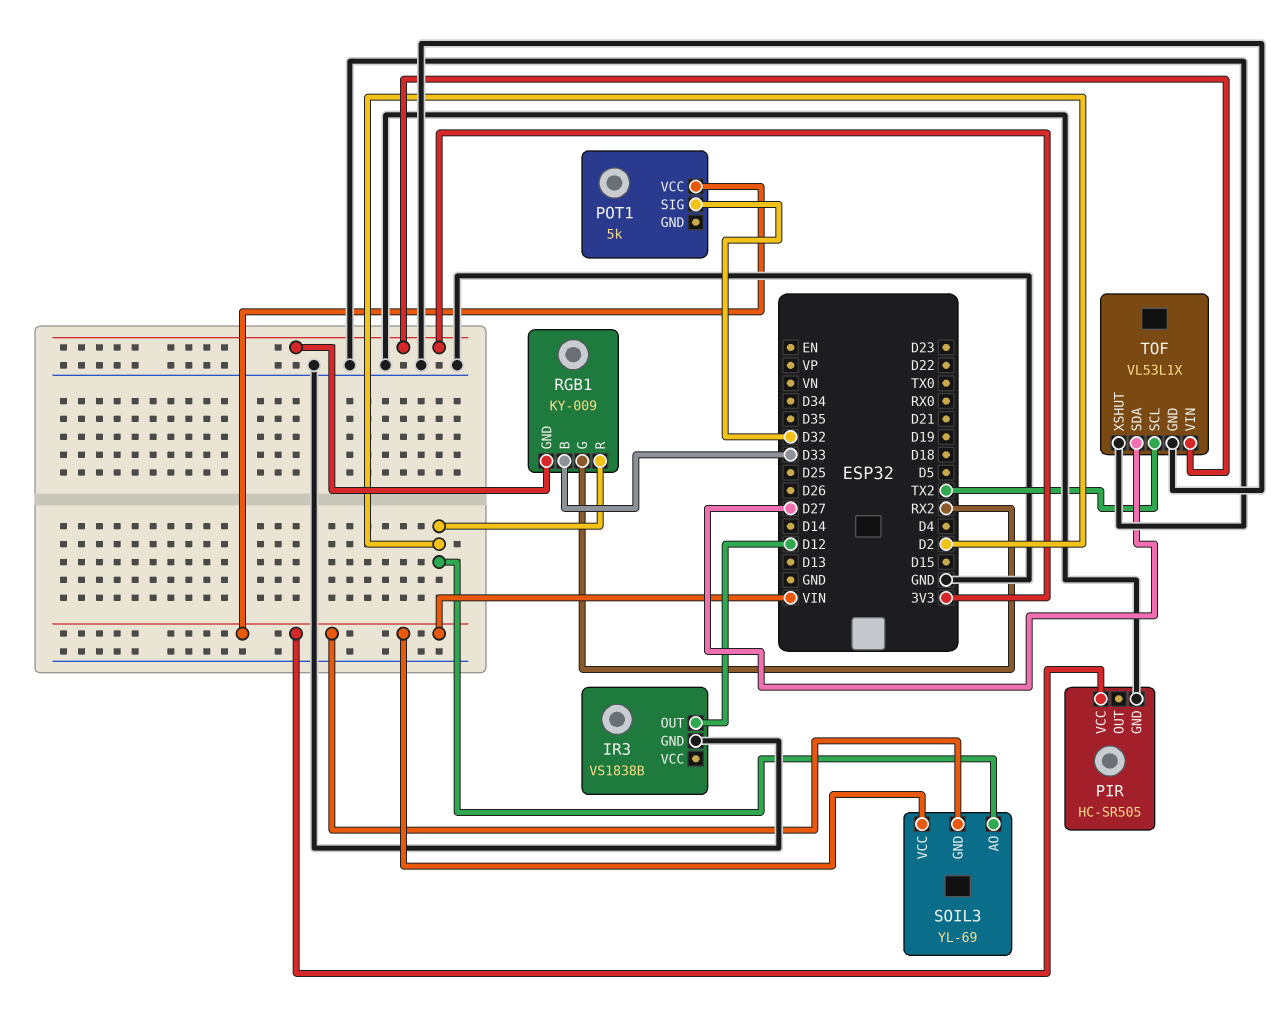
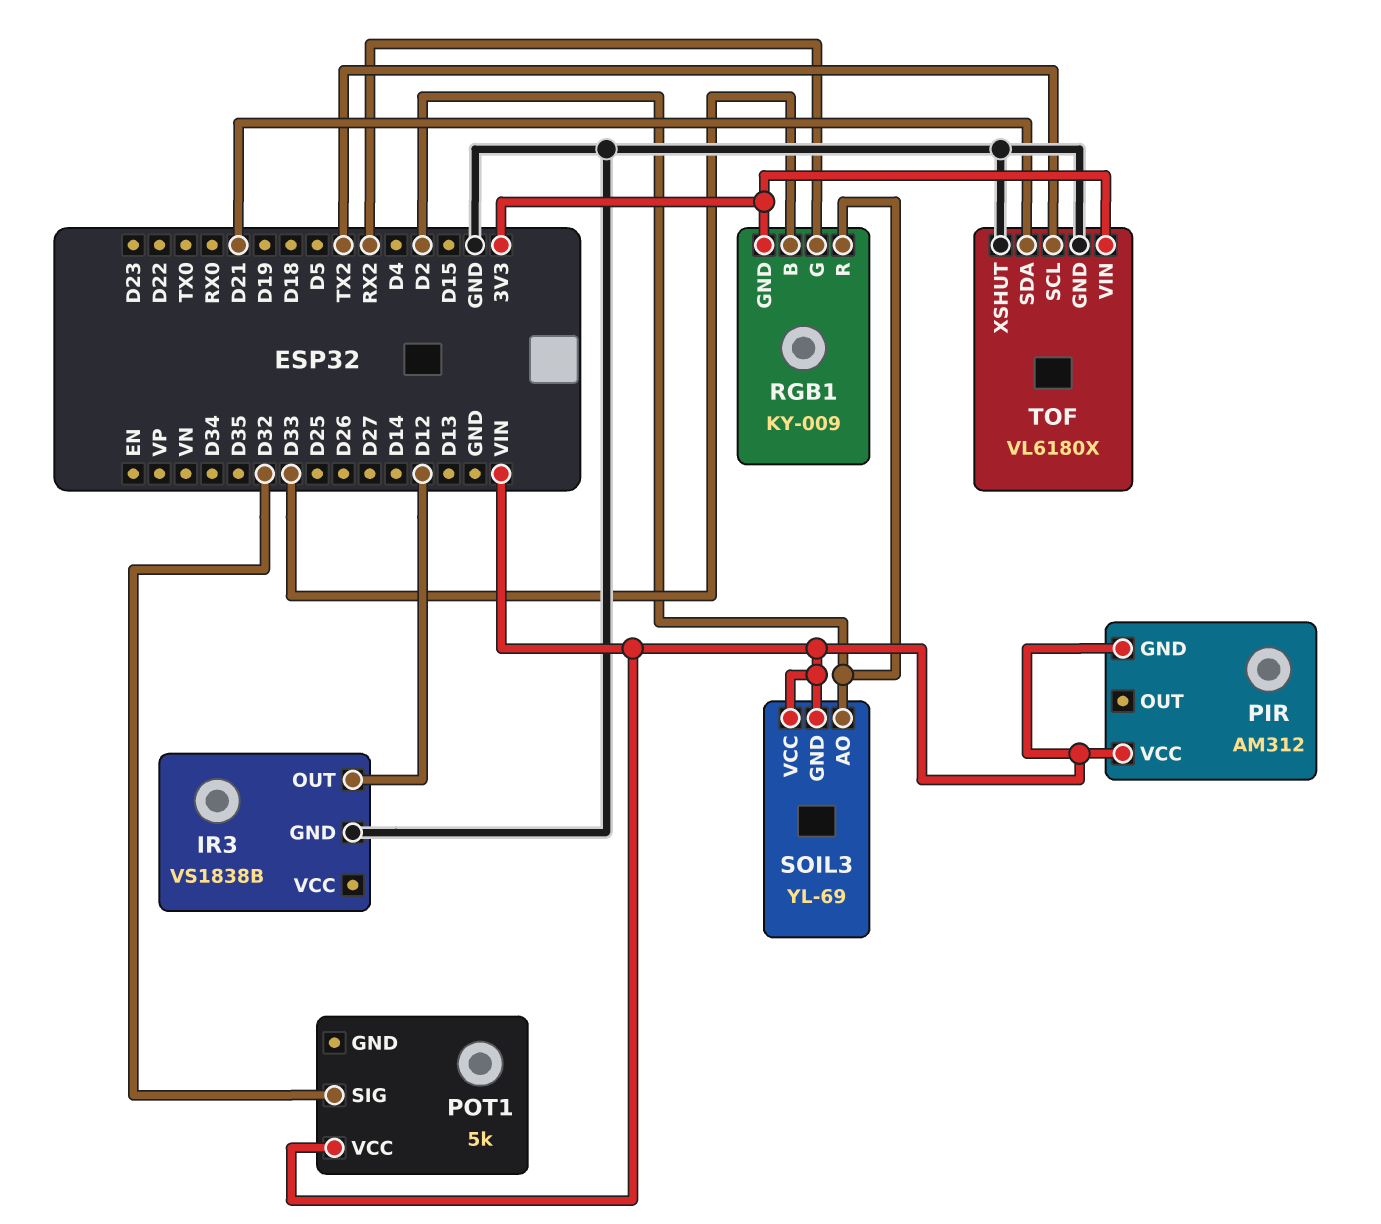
PIR: HC-SR505 -> AM312
PIR pin GND: GND -> VIN
TOF: VL53L1X -> VL6180X
TOF pin SDA: D27 -> D21

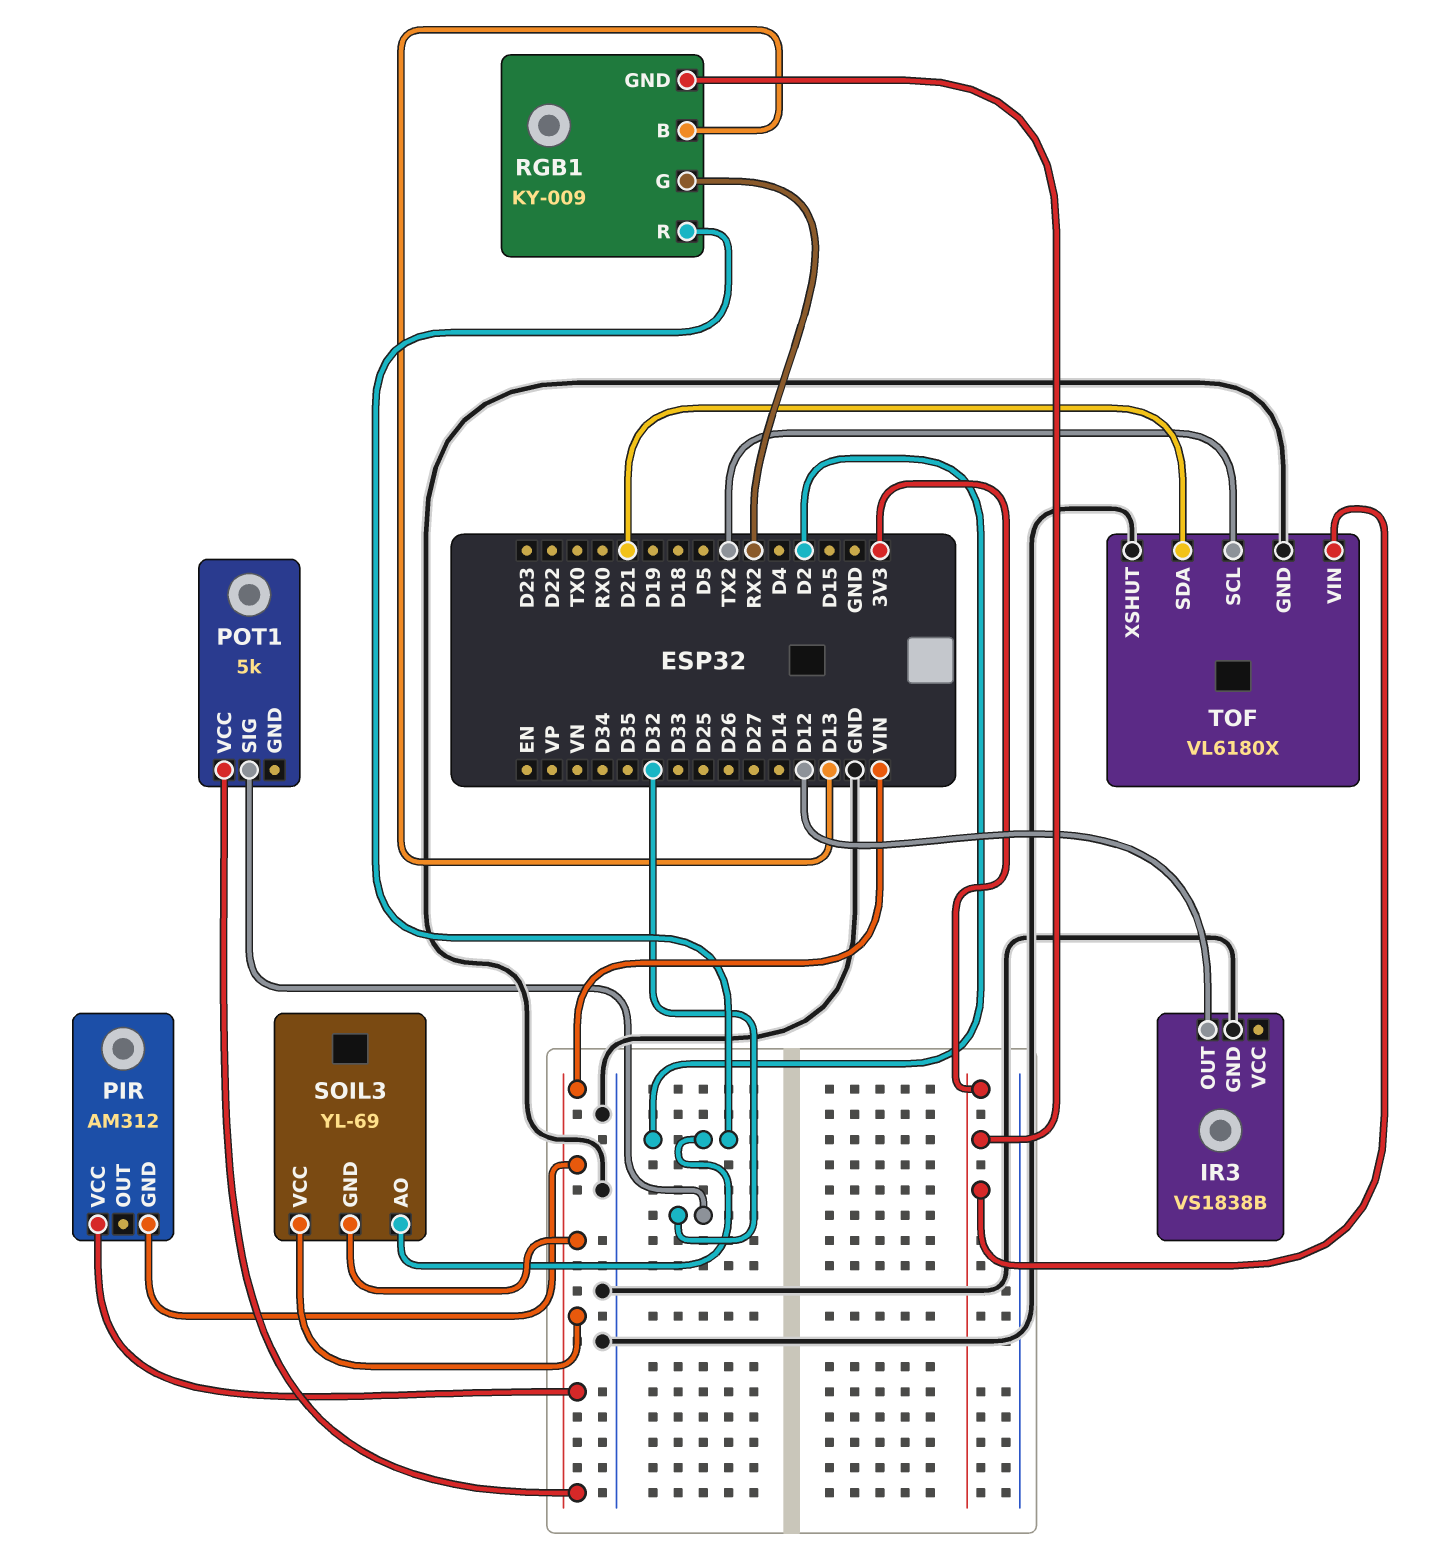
RGB1 pin B: D33 -> D13

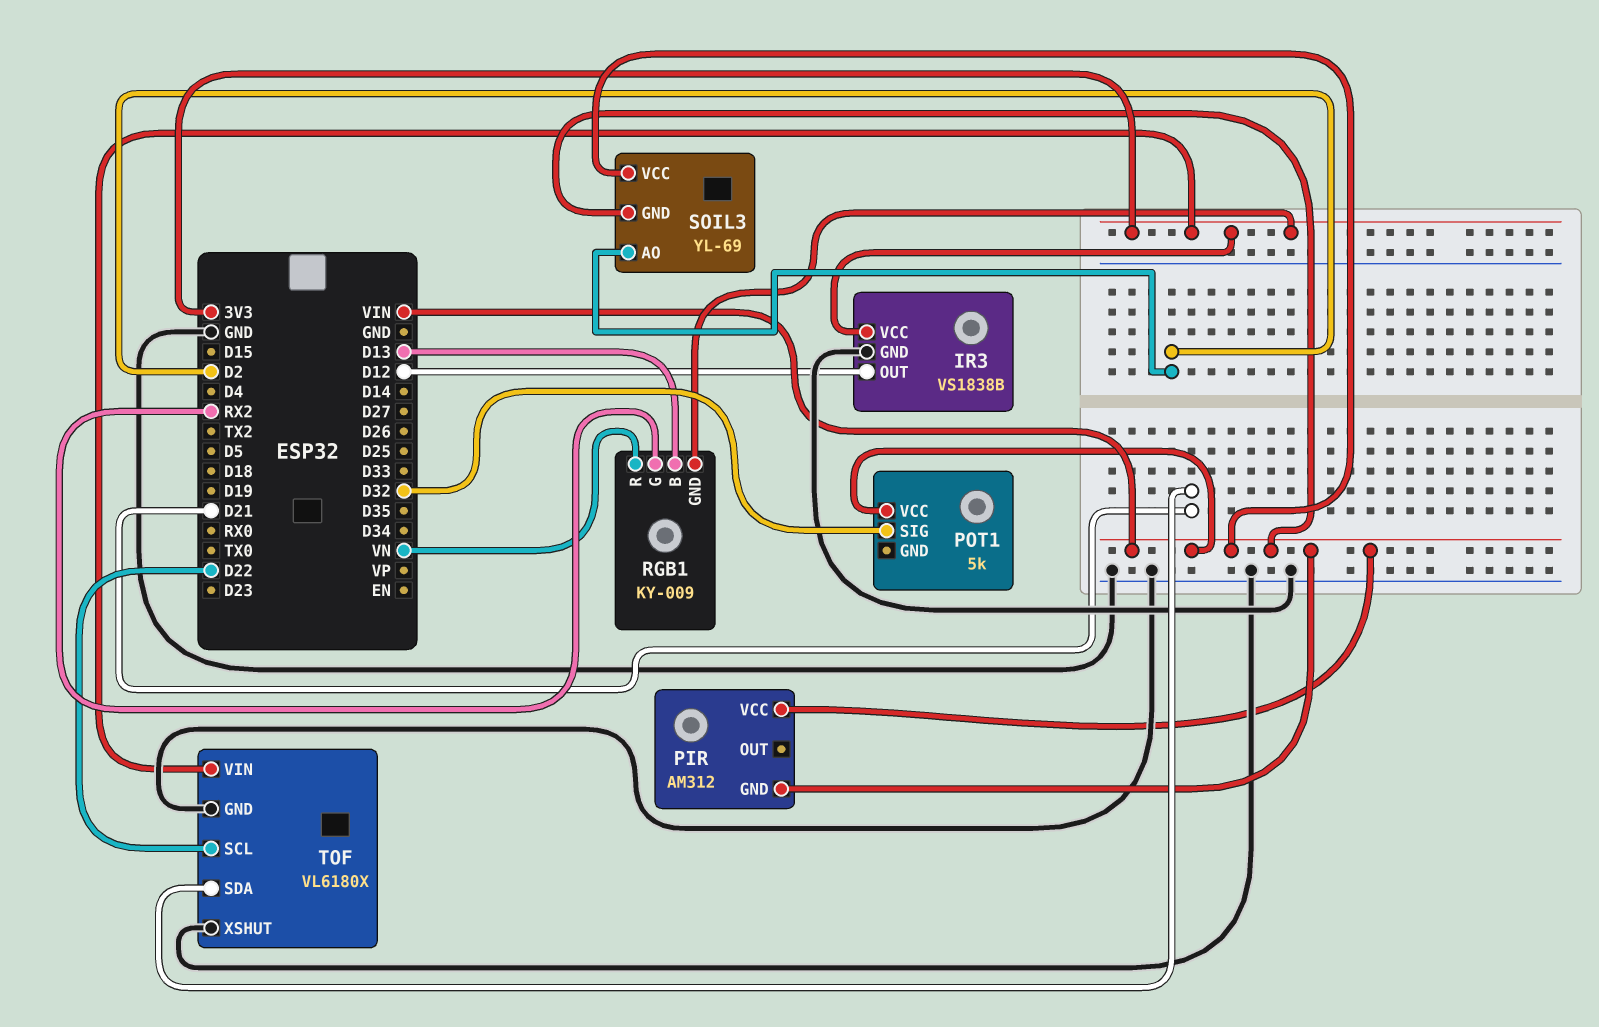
IR3 pin VCC: none -> 3V3
RGB1 pin R: D2 -> VN
TOF pin SCL: TX2 -> D22

